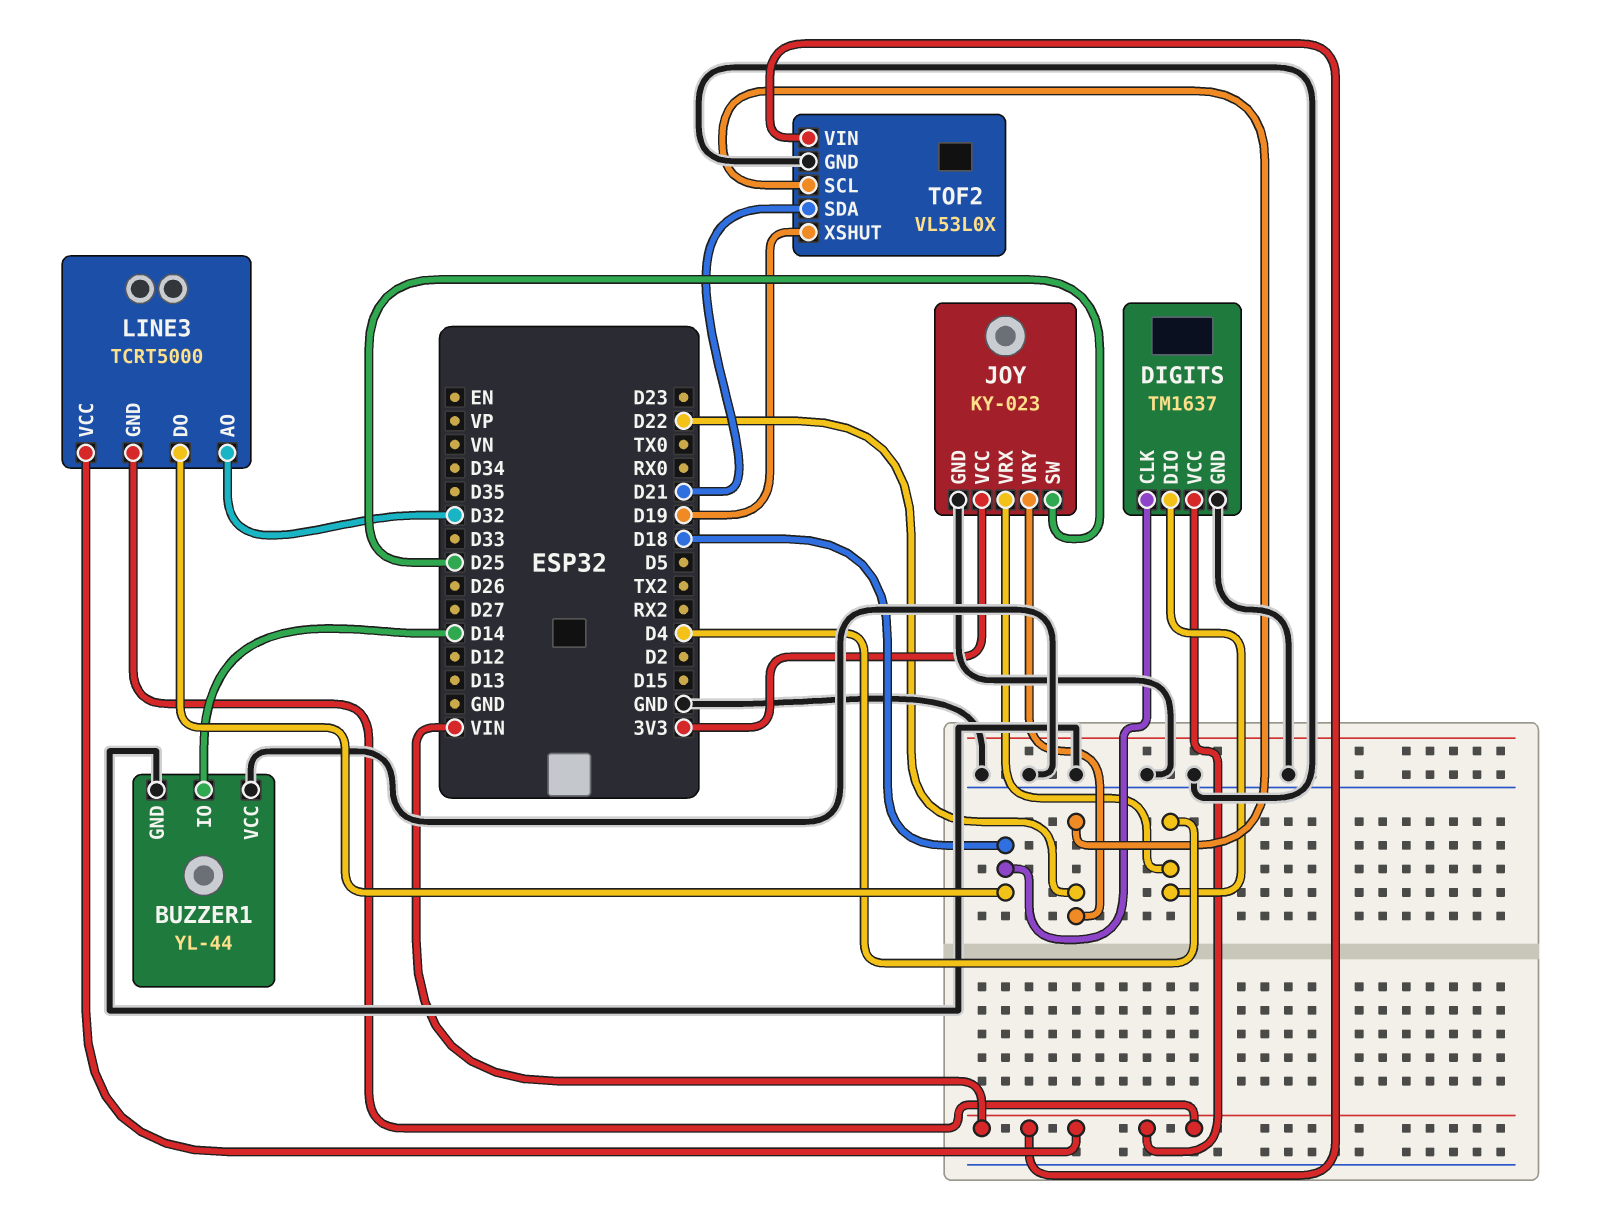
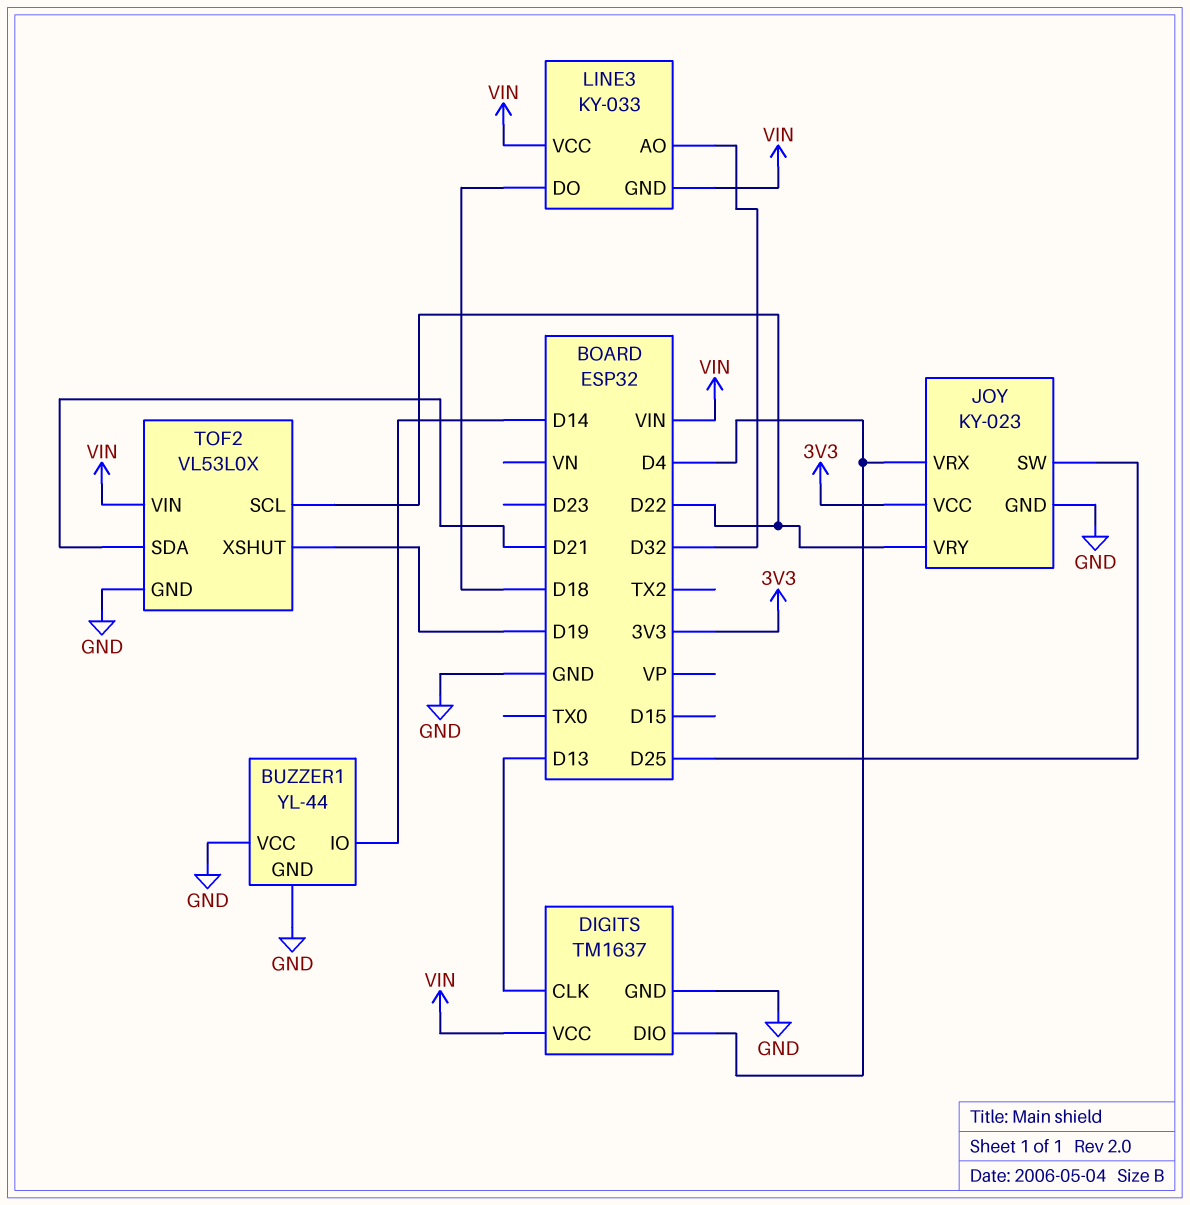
DIGITS pin CLK: D18 -> D13
LINE3: TCRT5000 -> KY-033

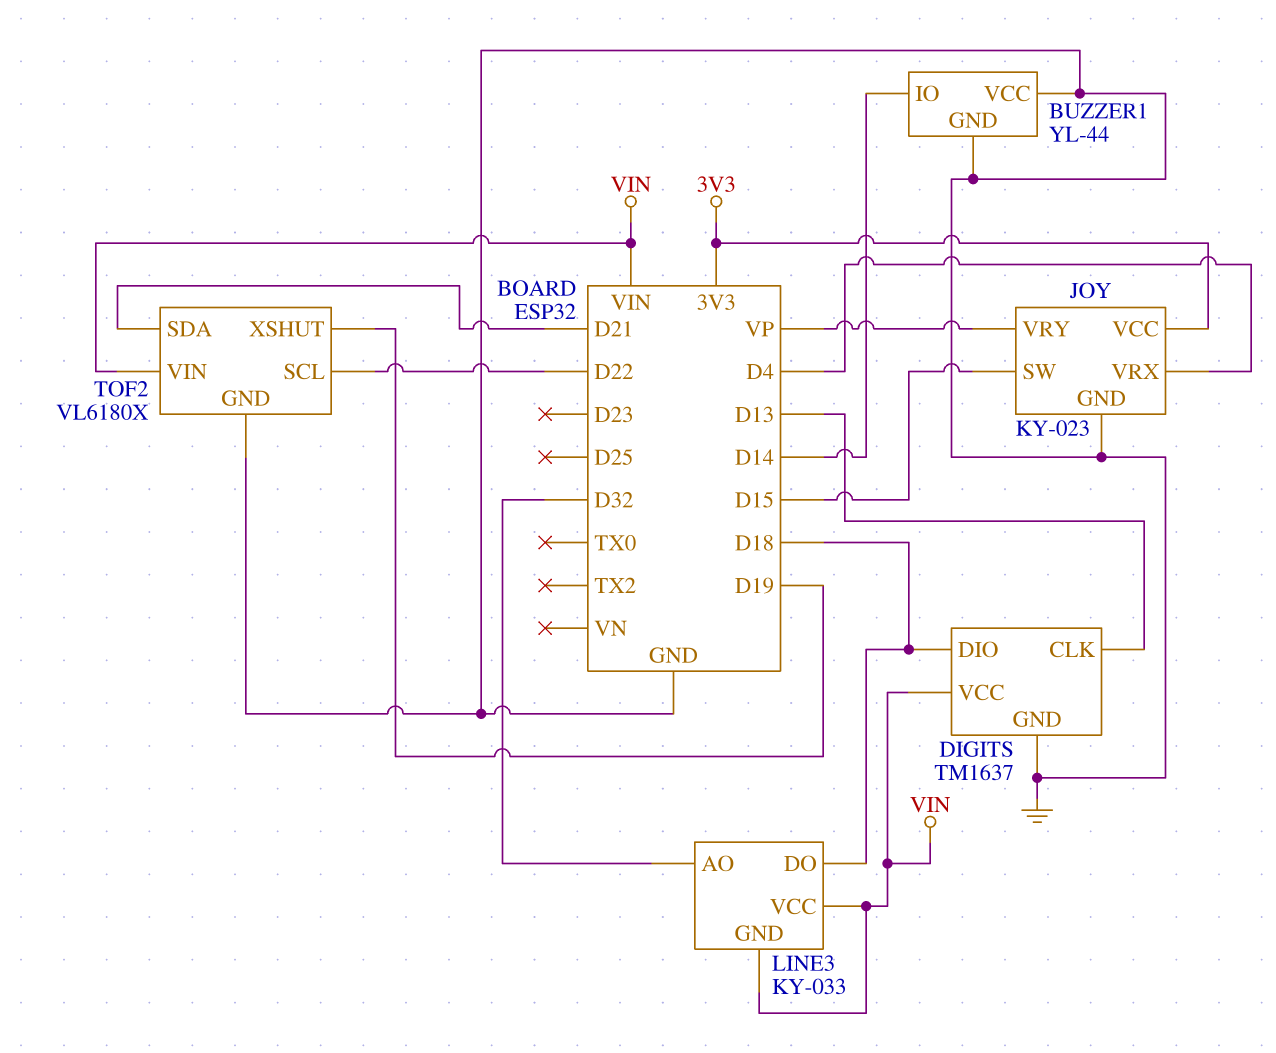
DIGITS pin DIO: D4 -> D18
JOY pin SW: D25 -> D15
JOY pin VRY: D22 -> VP
TOF2: VL53L0X -> VL6180X

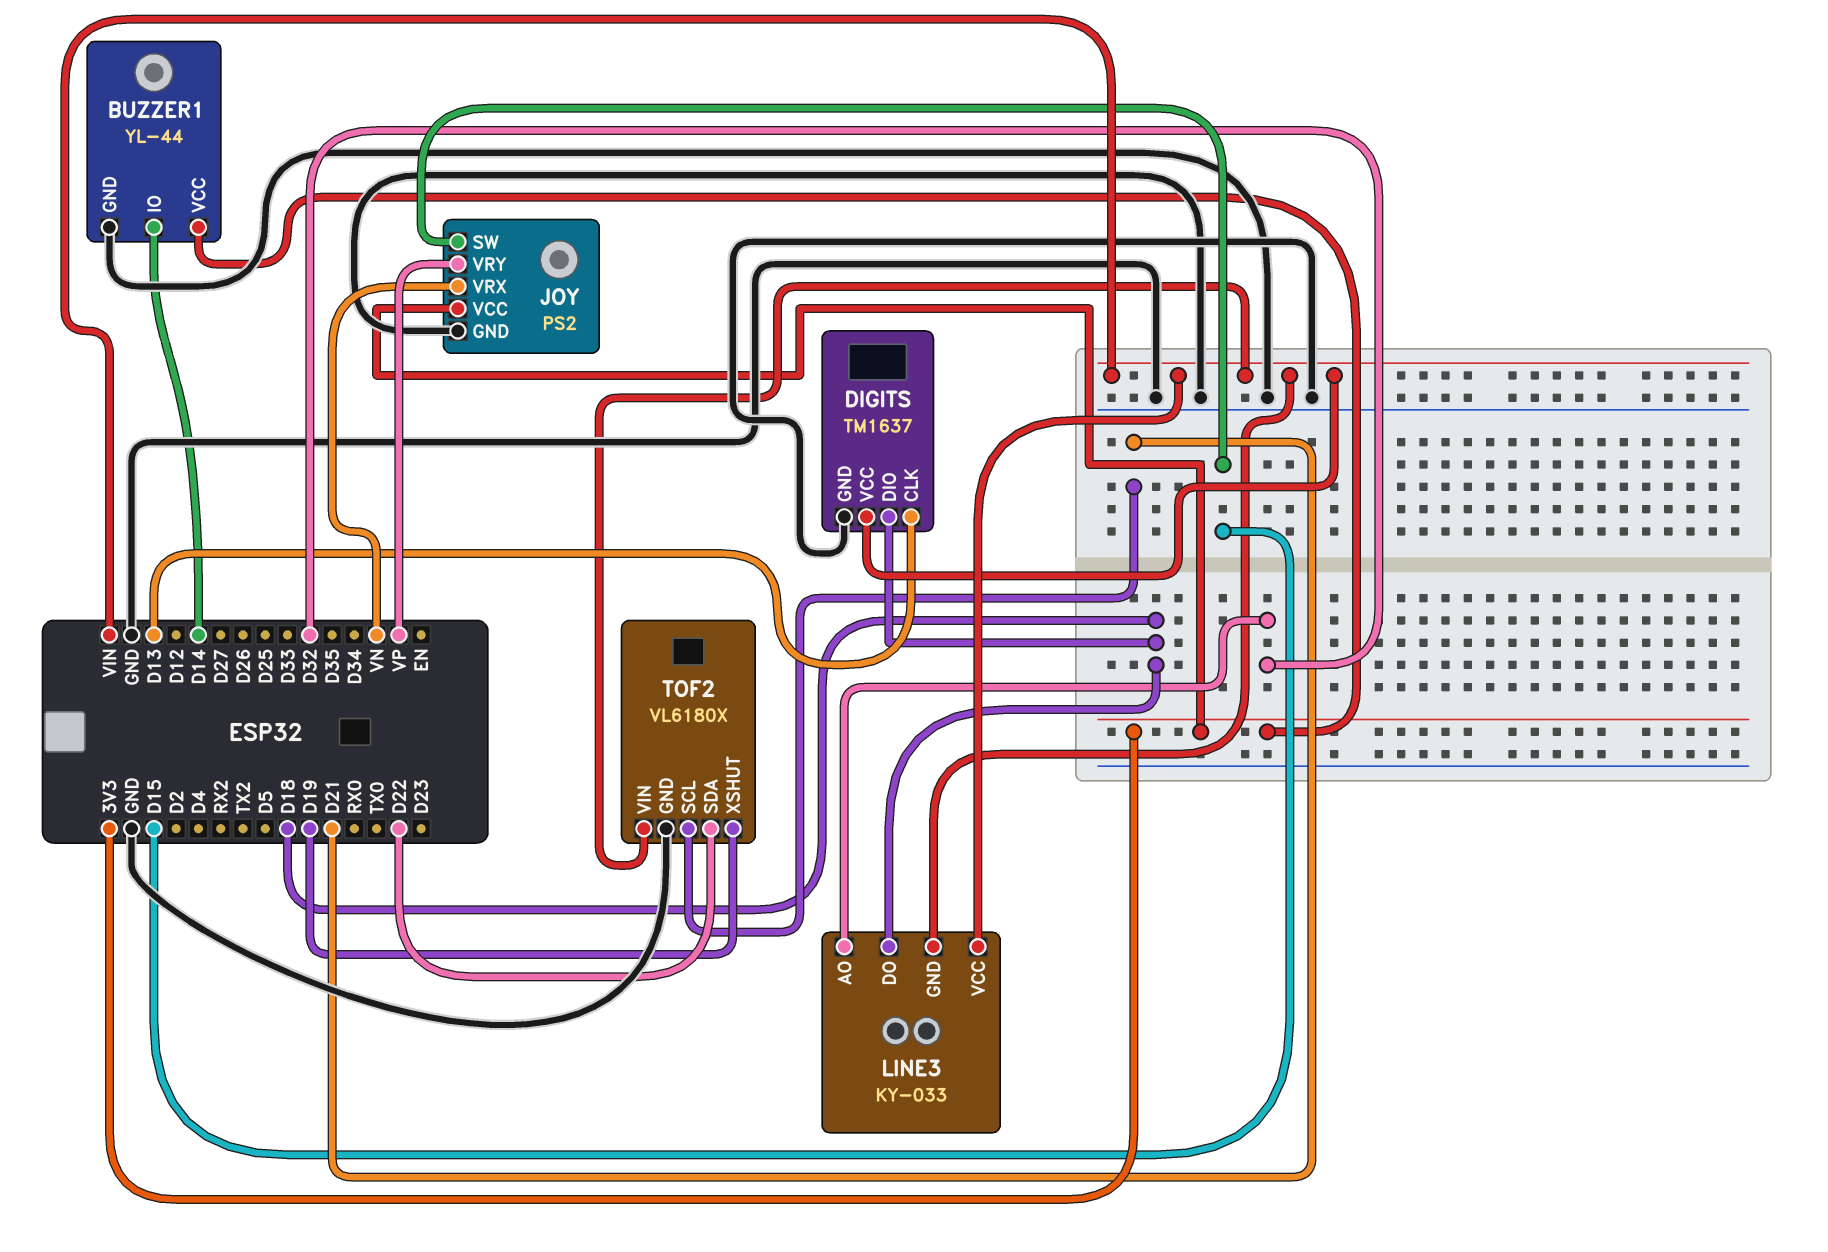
BUZZER1 pin VCC: GND -> 3V3
JOY: KY-023 -> PS2
JOY pin VRX: D4 -> VN
TOF2 pin SCL: D22 -> D21
TOF2 pin SDA: D21 -> D22

